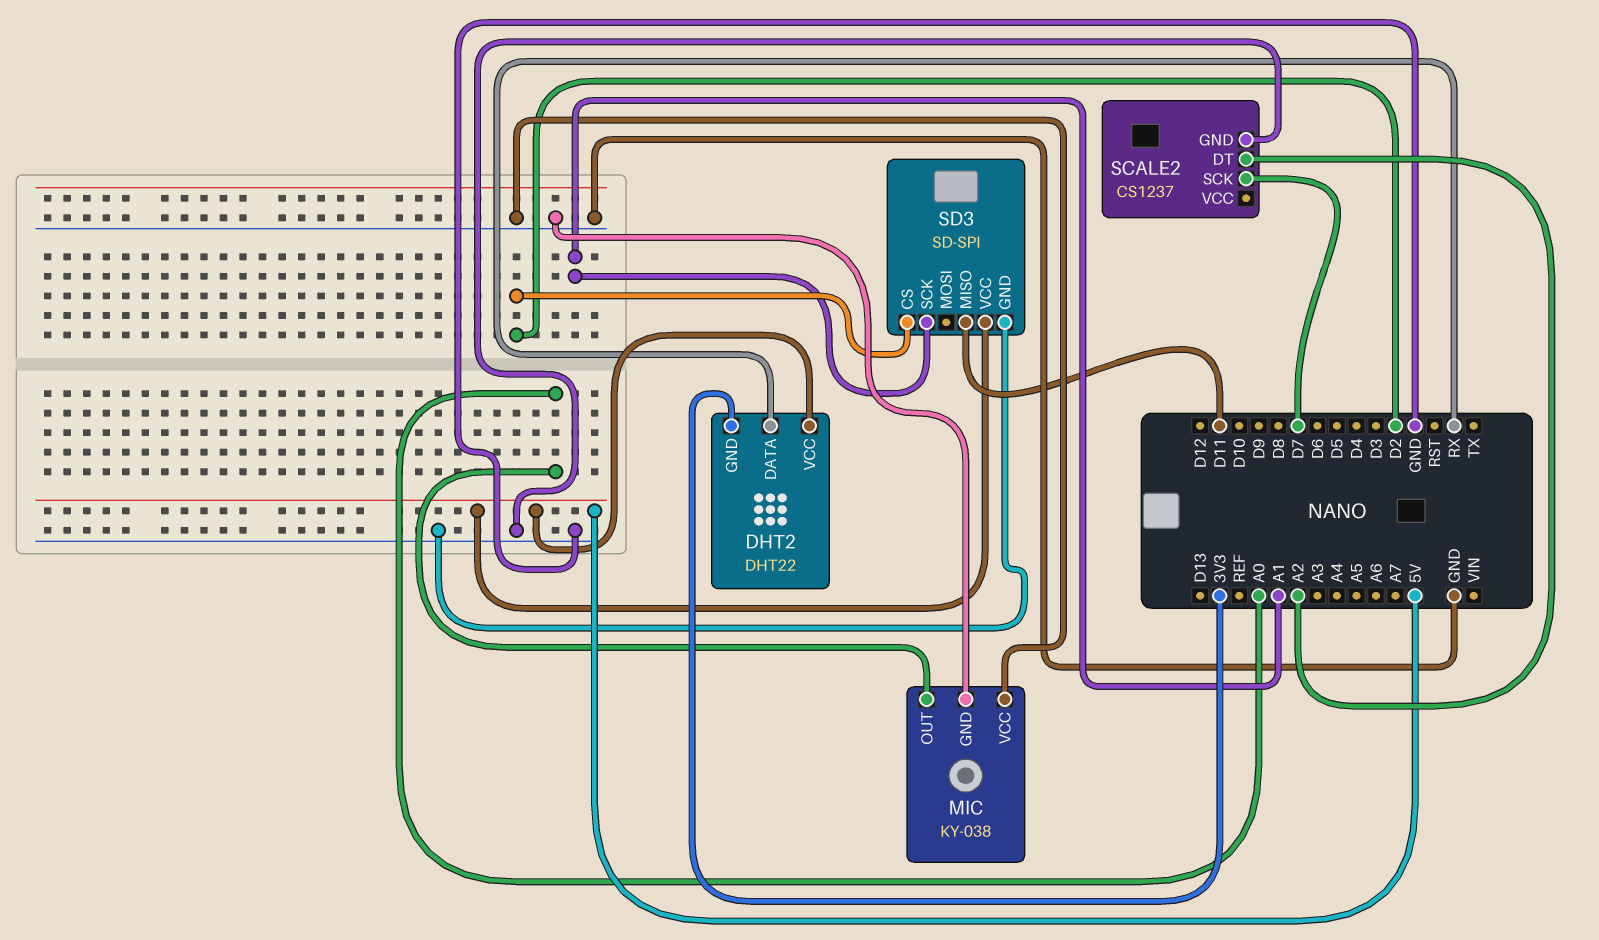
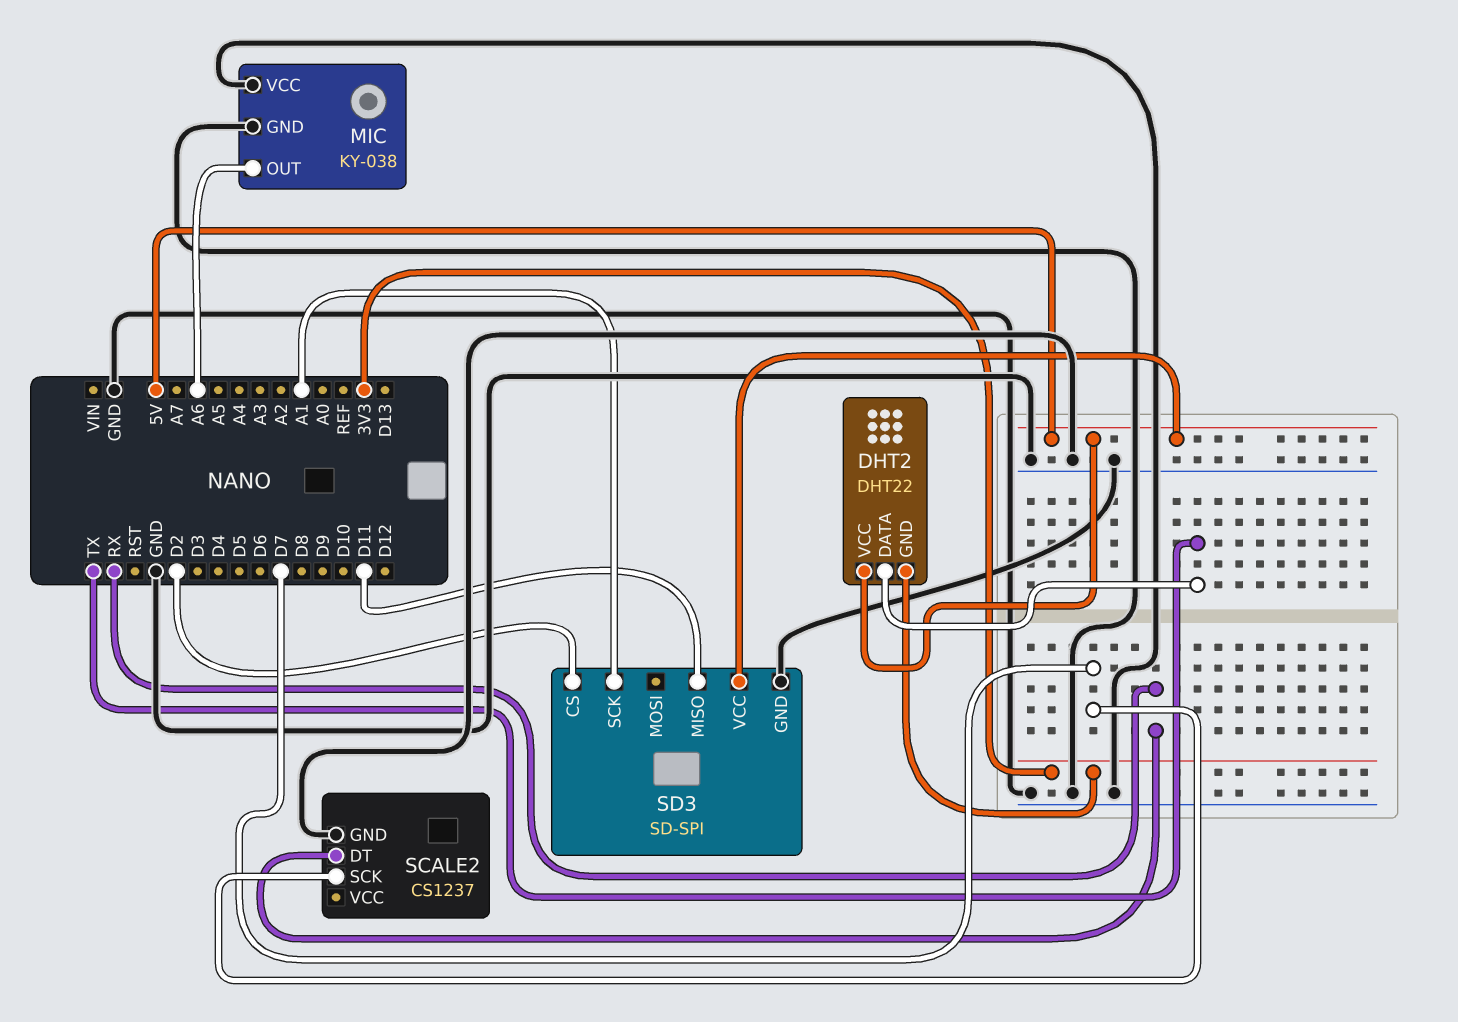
DHT2 pin DATA: RX -> TX
MIC pin OUT: A0 -> A6
SCALE2 pin DT: A2 -> RX

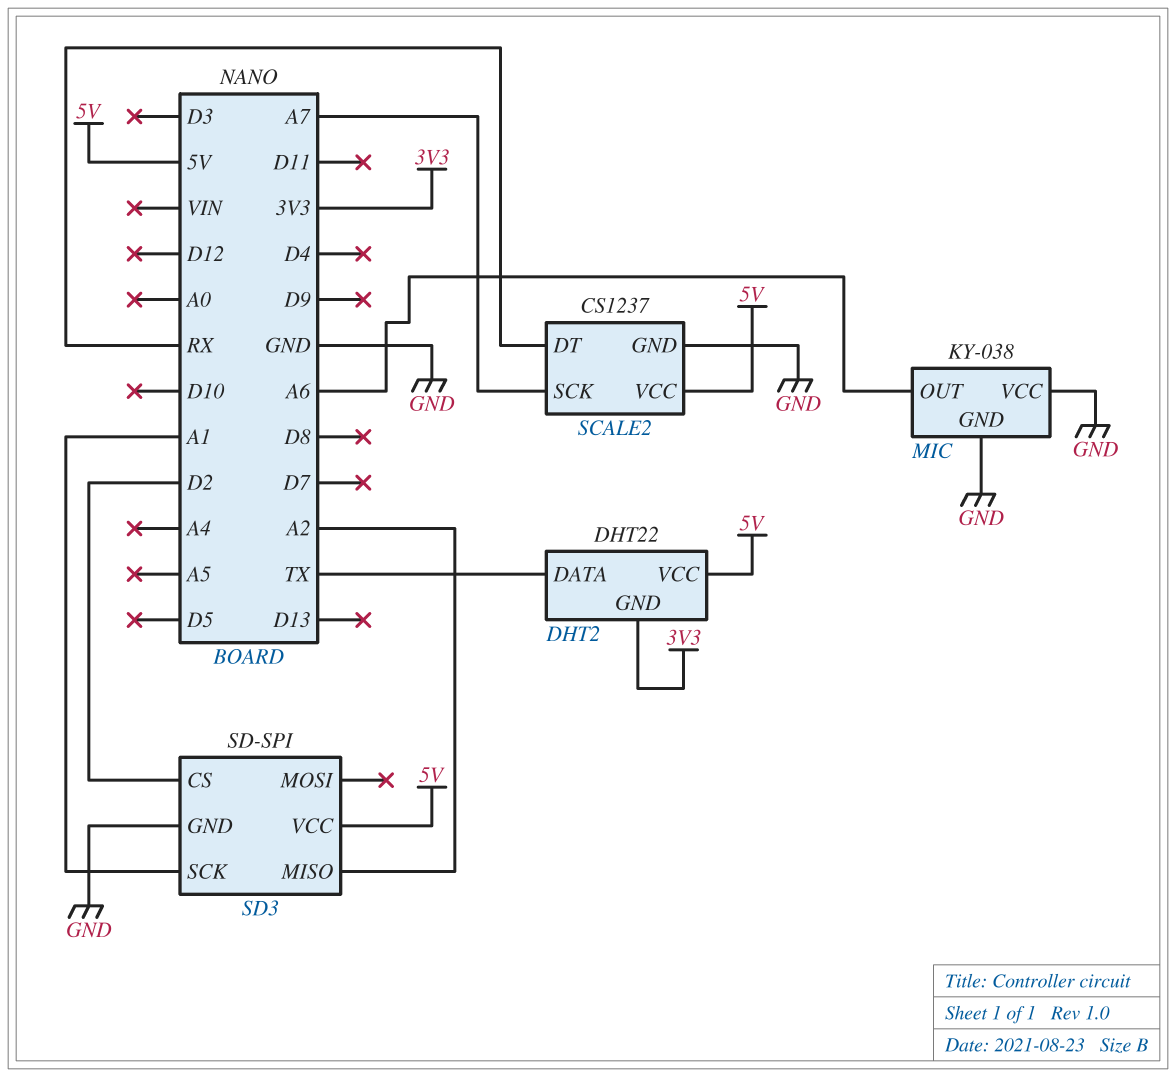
SCALE2 pin SCK: D7 -> A7
SCALE2 pin VCC: none -> 5V
SD3 pin MISO: D11 -> A2

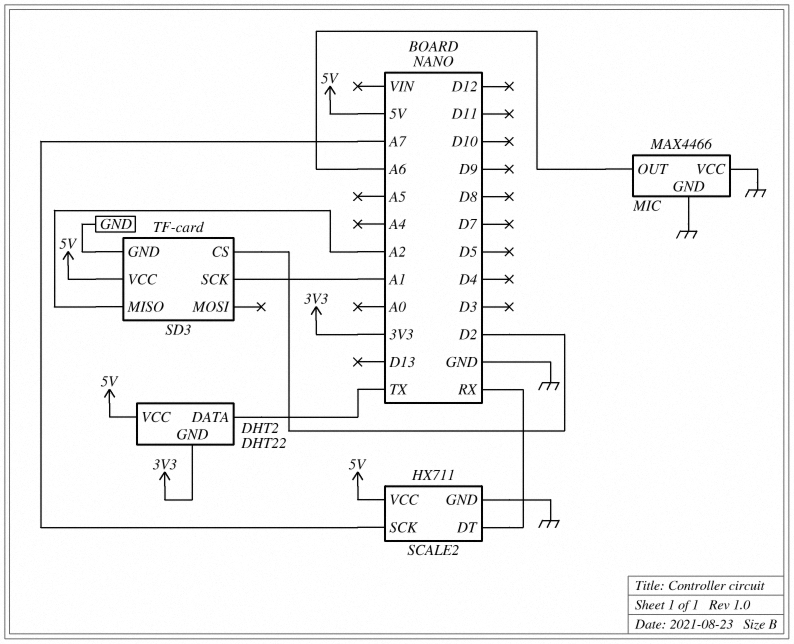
MIC: KY-038 -> MAX4466
SCALE2: CS1237 -> HX711
SD3: SD-SPI -> TF-card

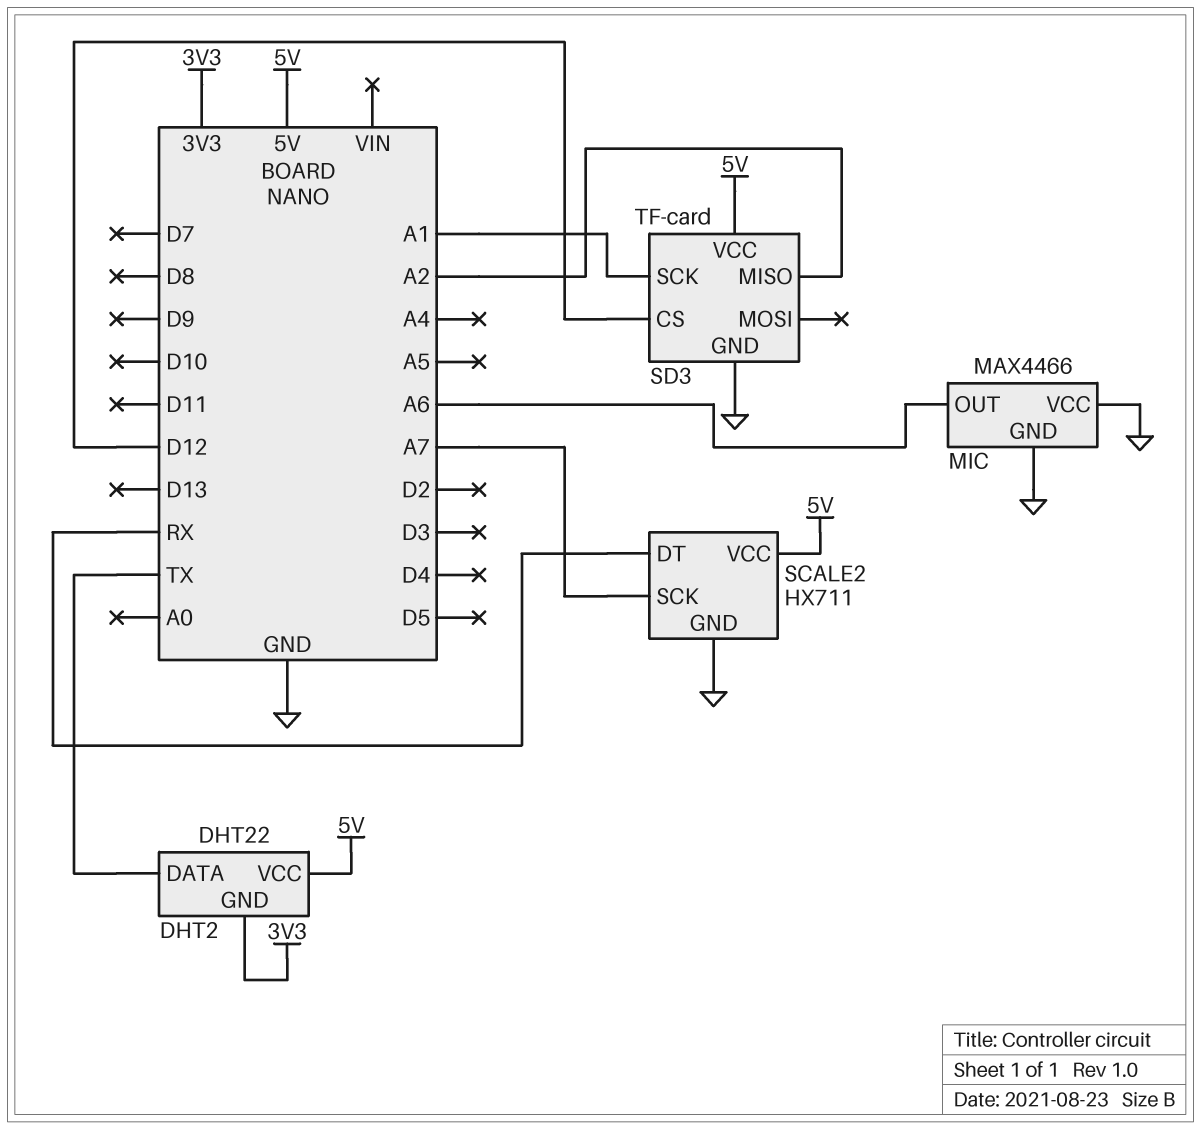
SD3 pin CS: D2 -> D12

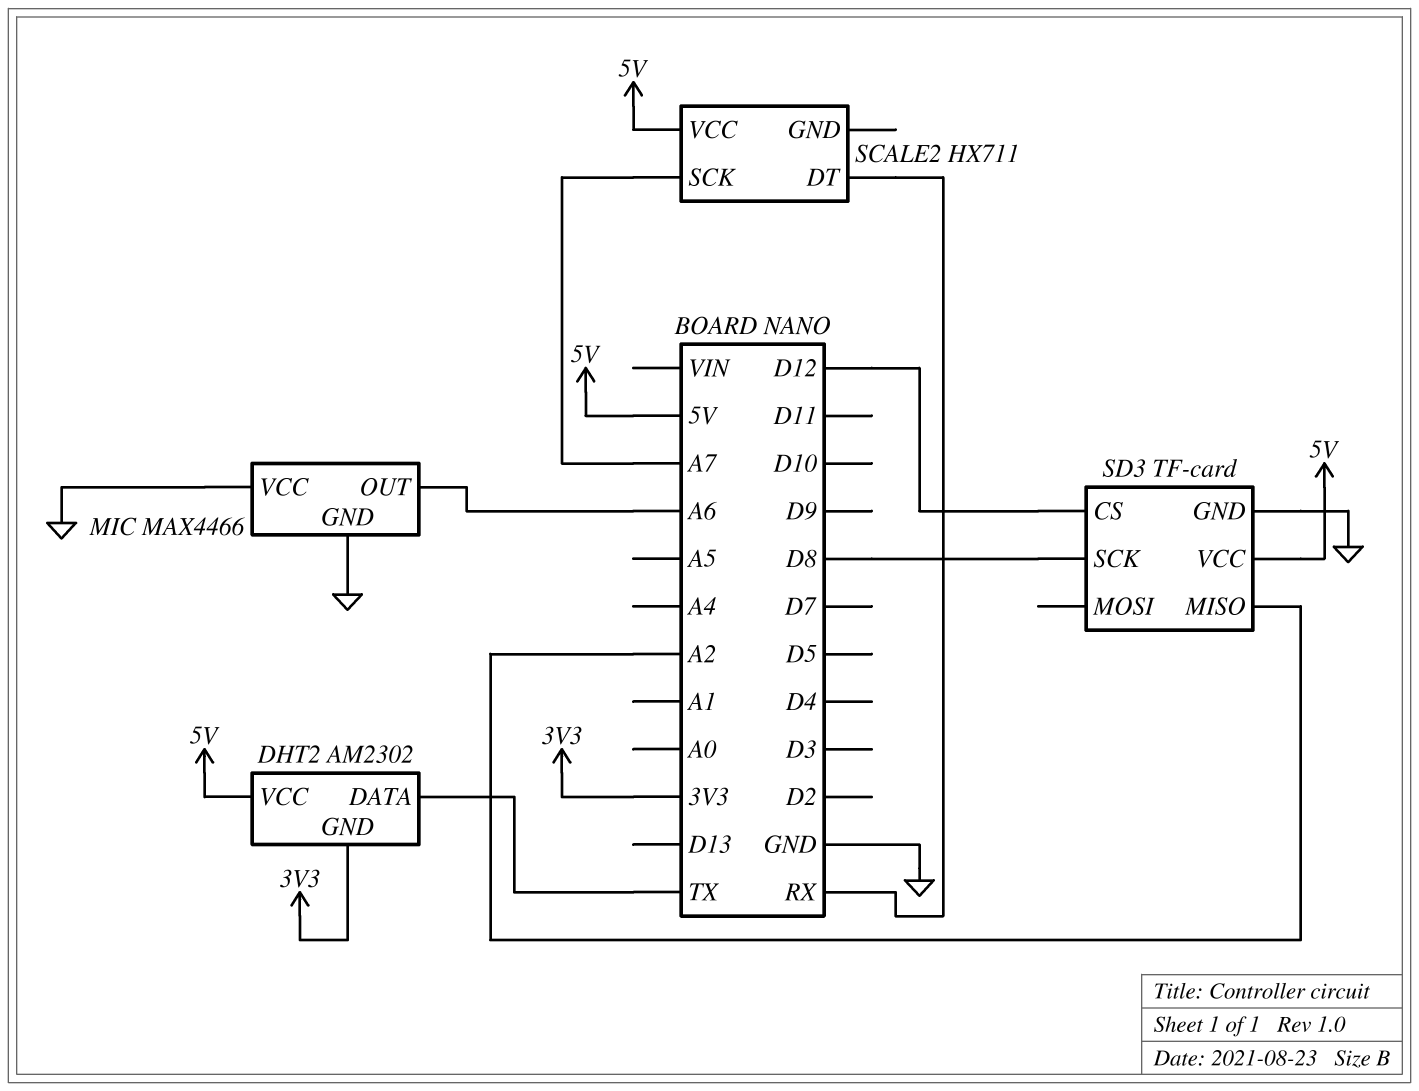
DHT2: DHT22 -> AM2302
SCALE2 pin GND: GND -> none
SD3 pin SCK: A1 -> D8

